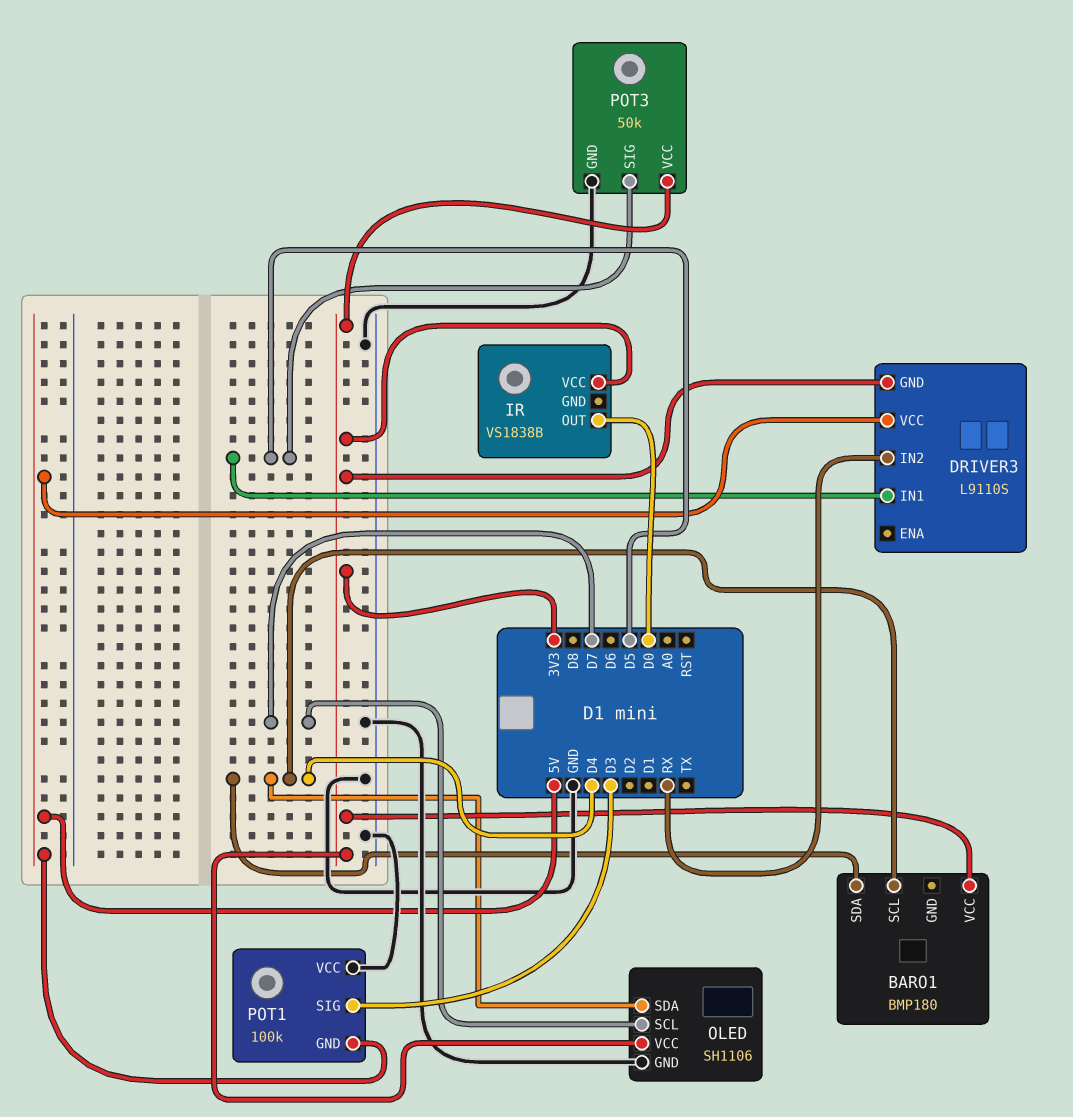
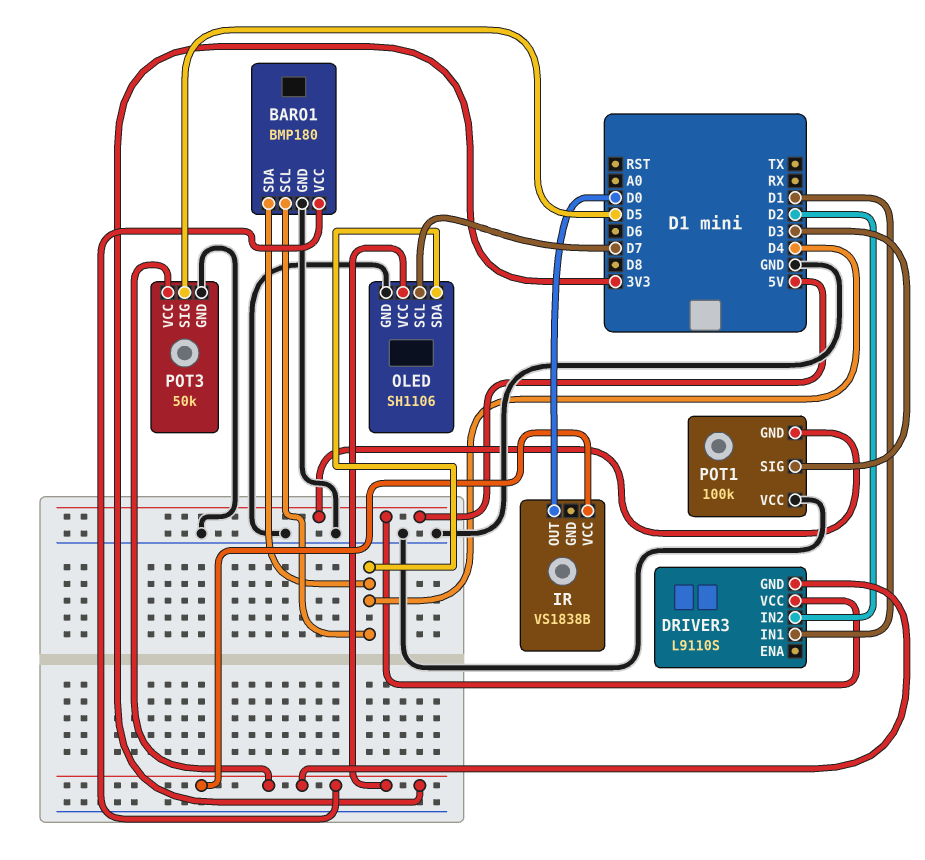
BARO1 pin GND: none -> GND
DRIVER3 pin IN1: D5 -> D1
DRIVER3 pin IN2: RX -> D2

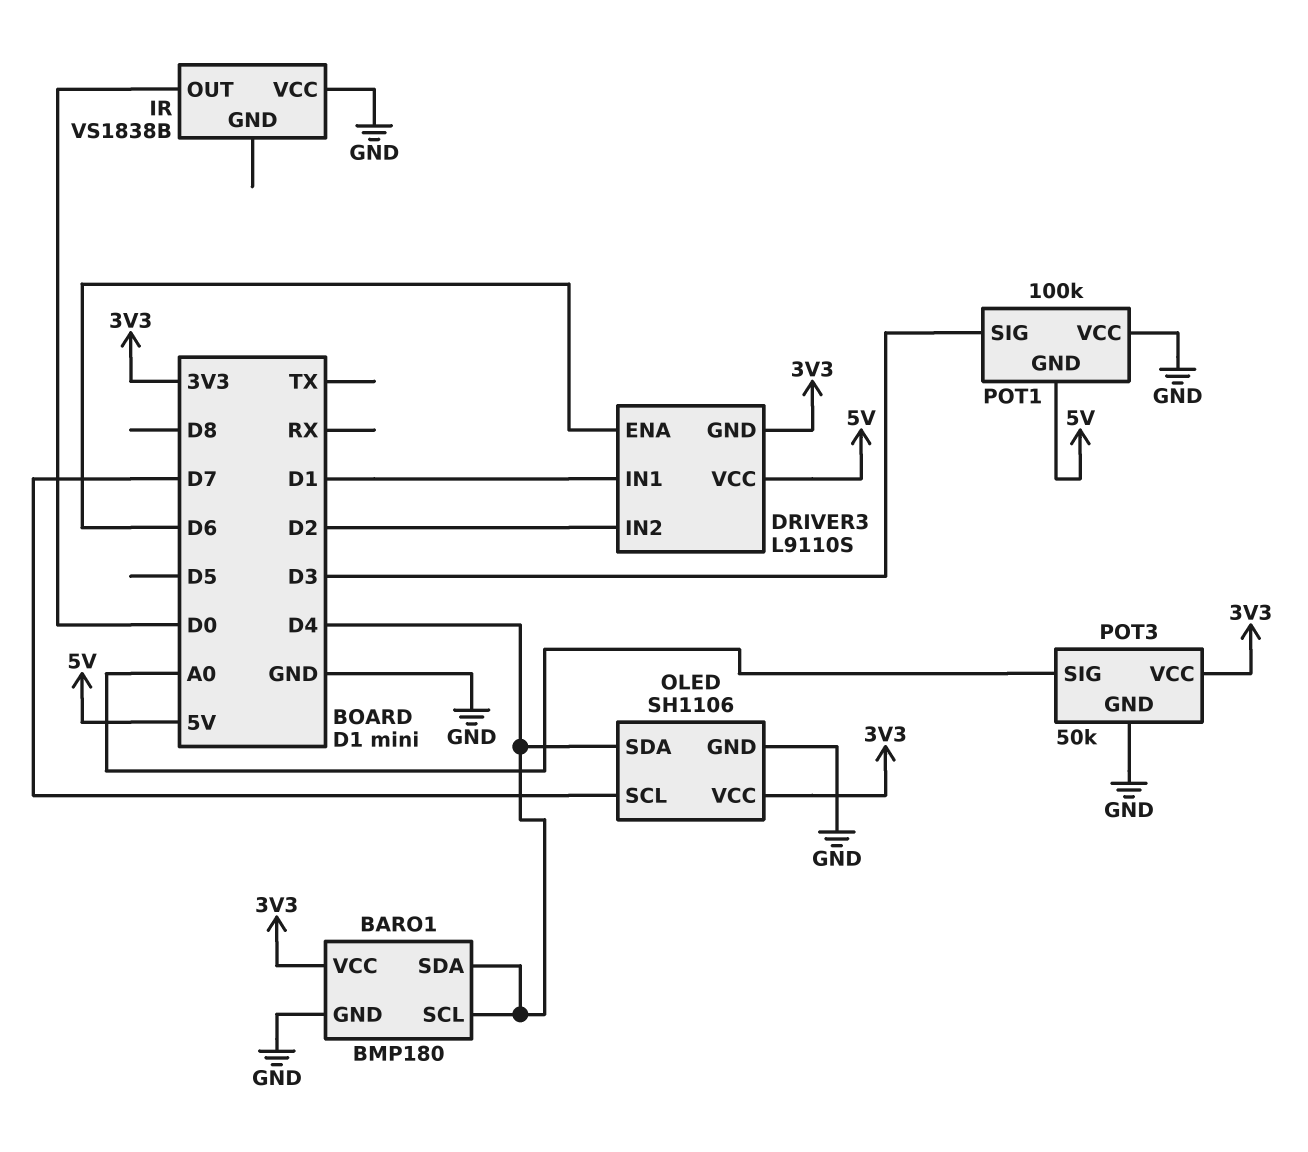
DRIVER3 pin ENA: none -> D6
IR pin VCC: 3V3 -> GND
POT3 pin SIG: D5 -> A0

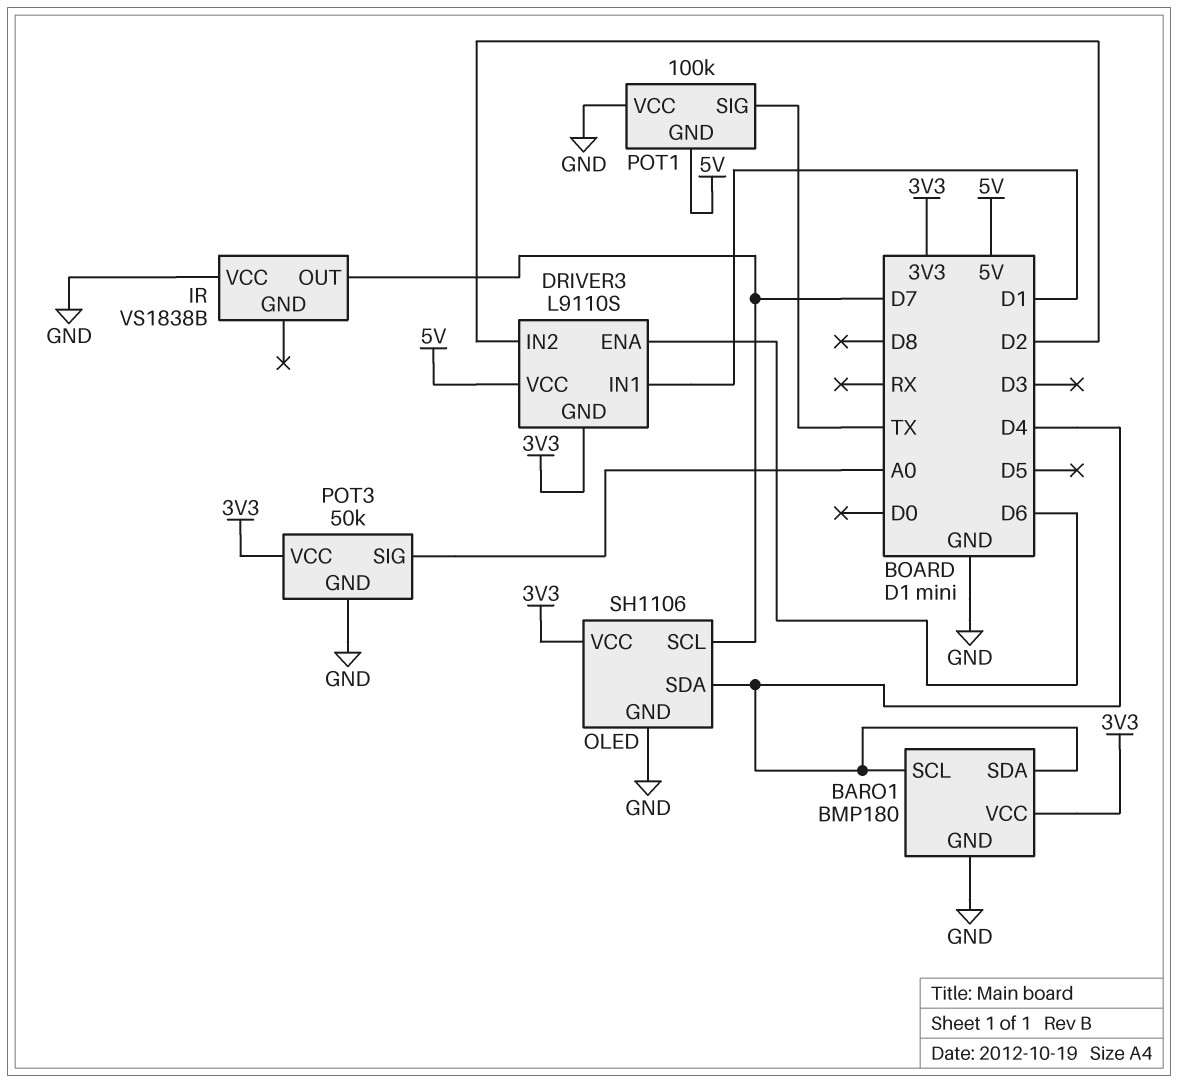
IR pin OUT: D0 -> D7
POT1 pin SIG: D3 -> TX

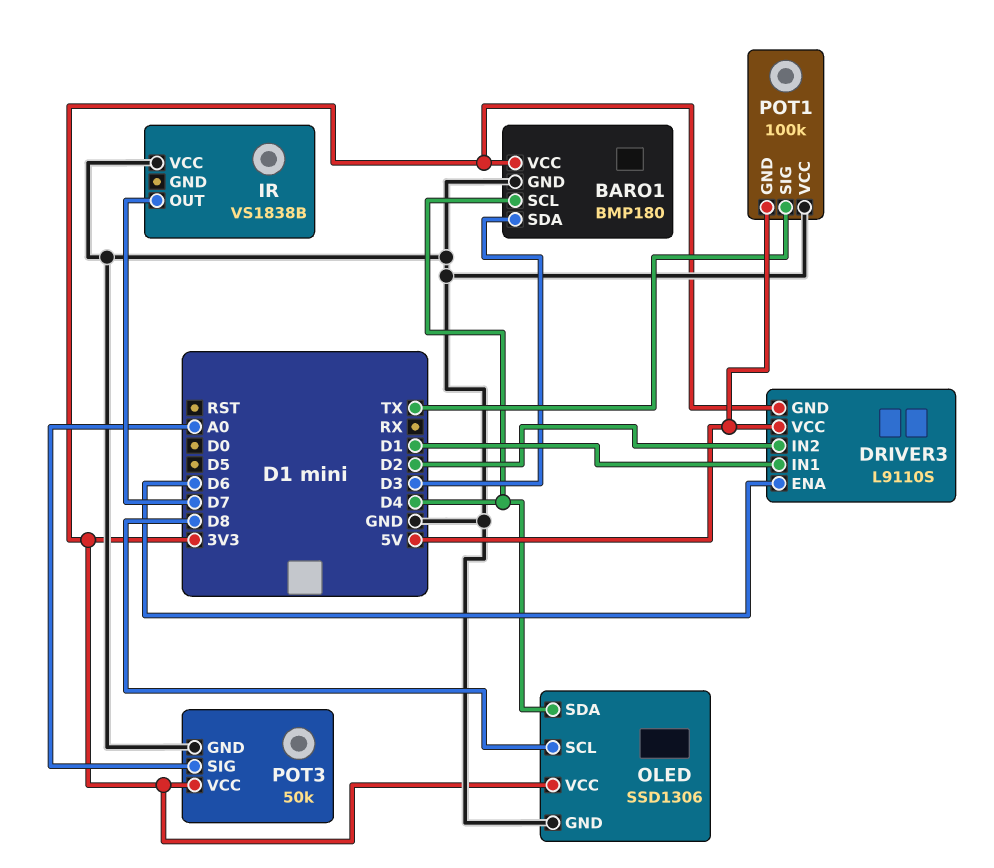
BARO1 pin SDA: D4 -> D3
OLED: SH1106 -> SSD1306
OLED pin SCL: D7 -> D8

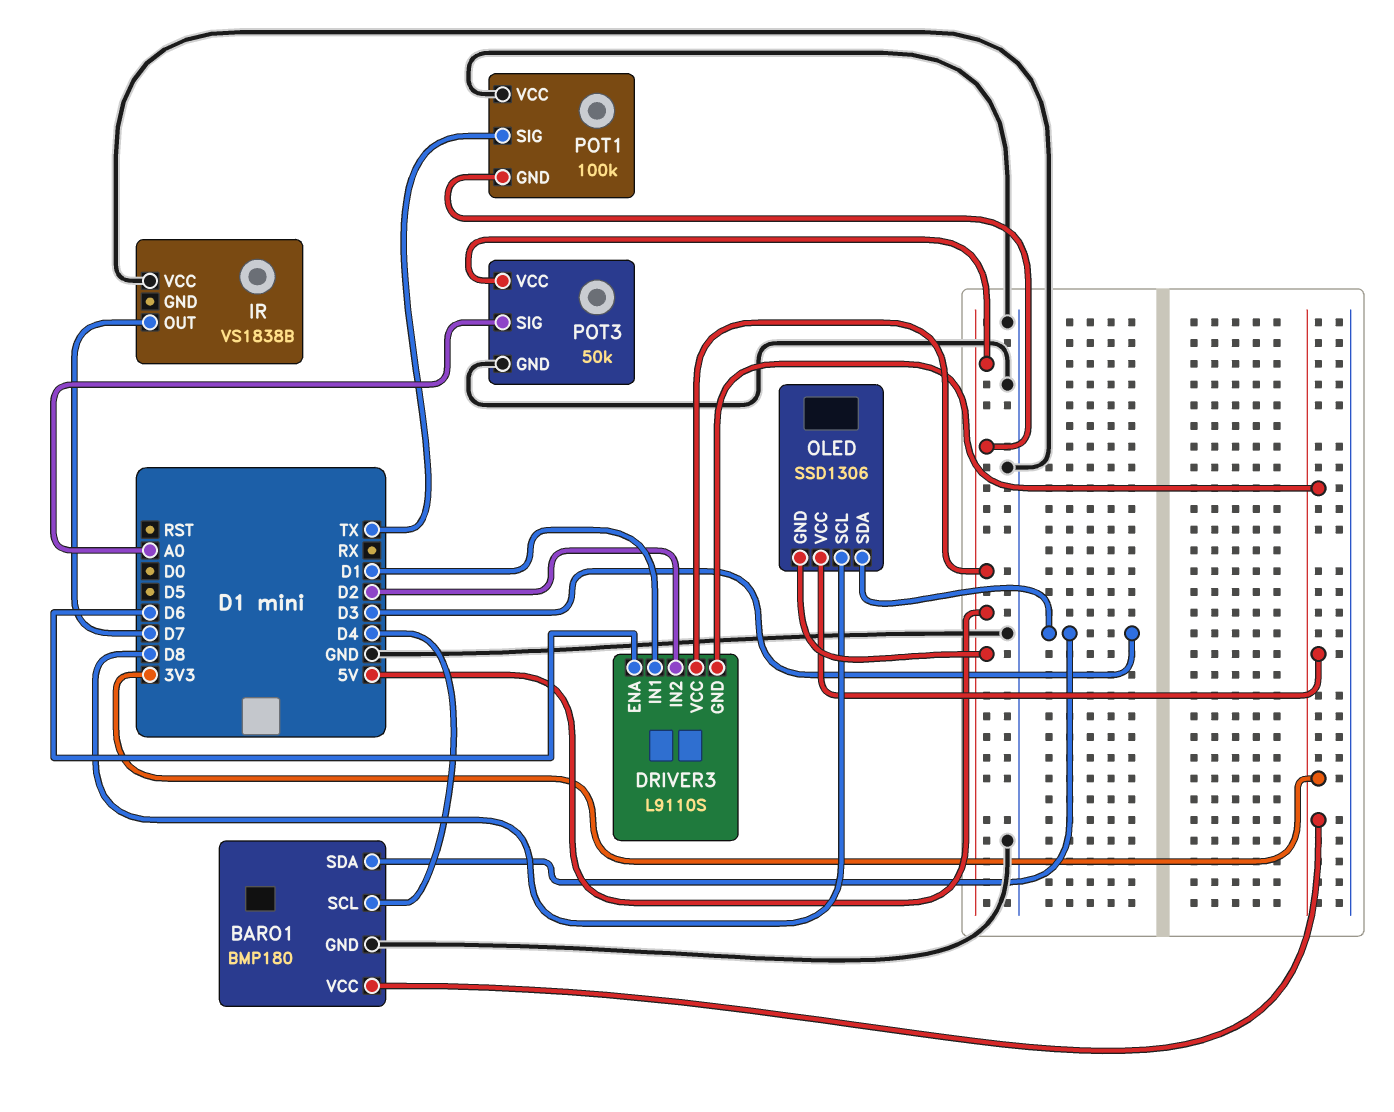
OLED pin GND: GND -> 5V
OLED pin SDA: D4 -> D3
POT3 pin VCC: 3V3 -> 5V

